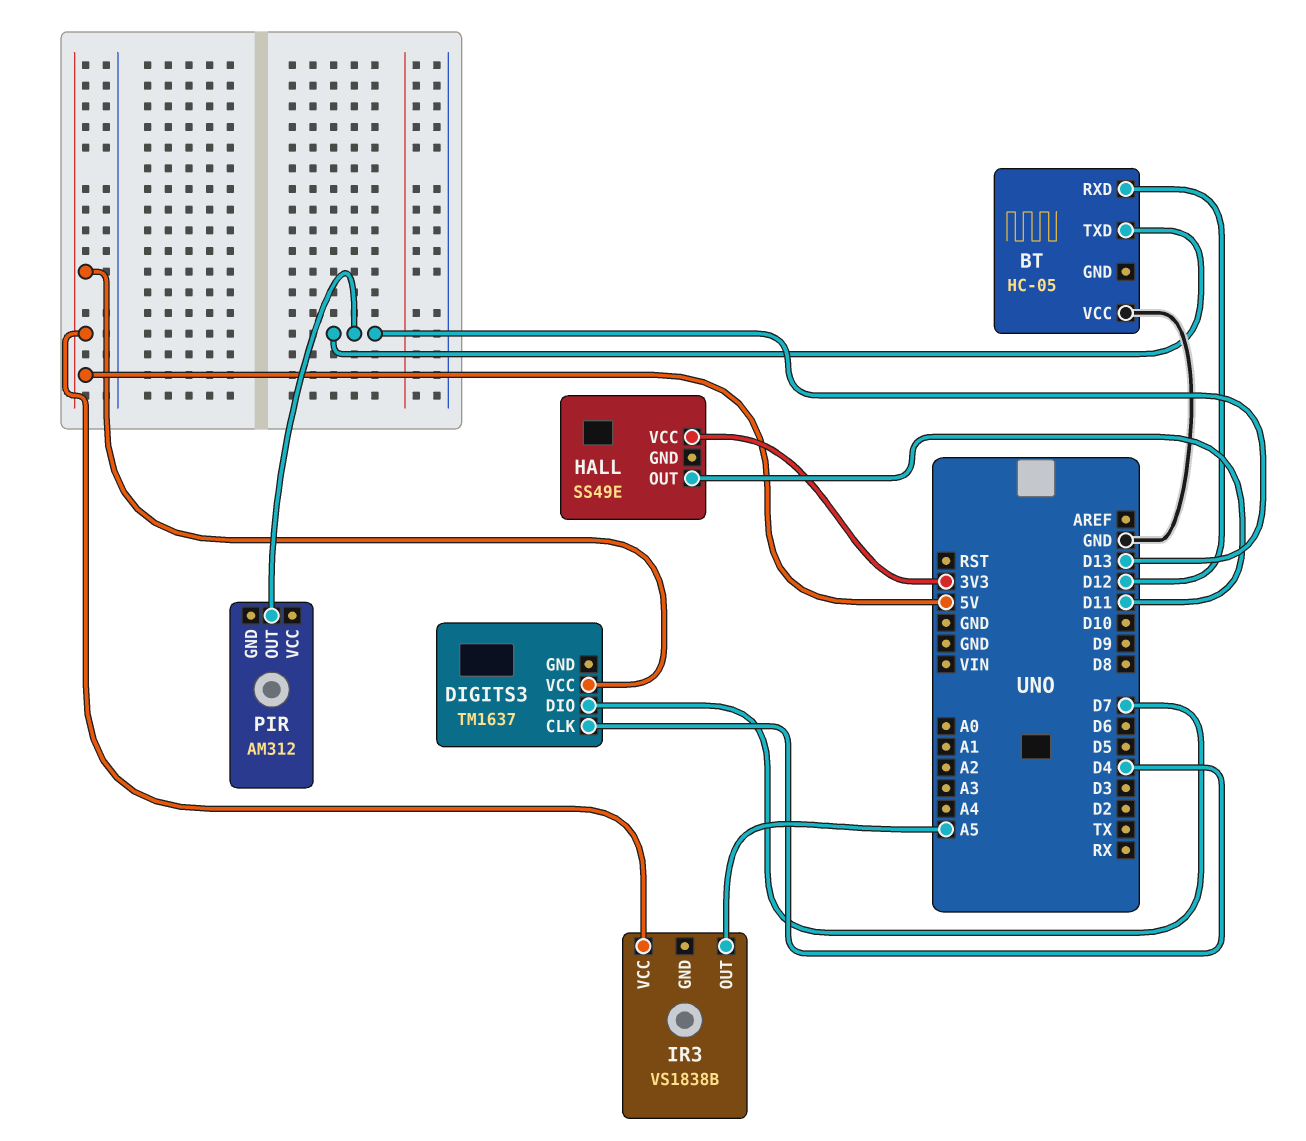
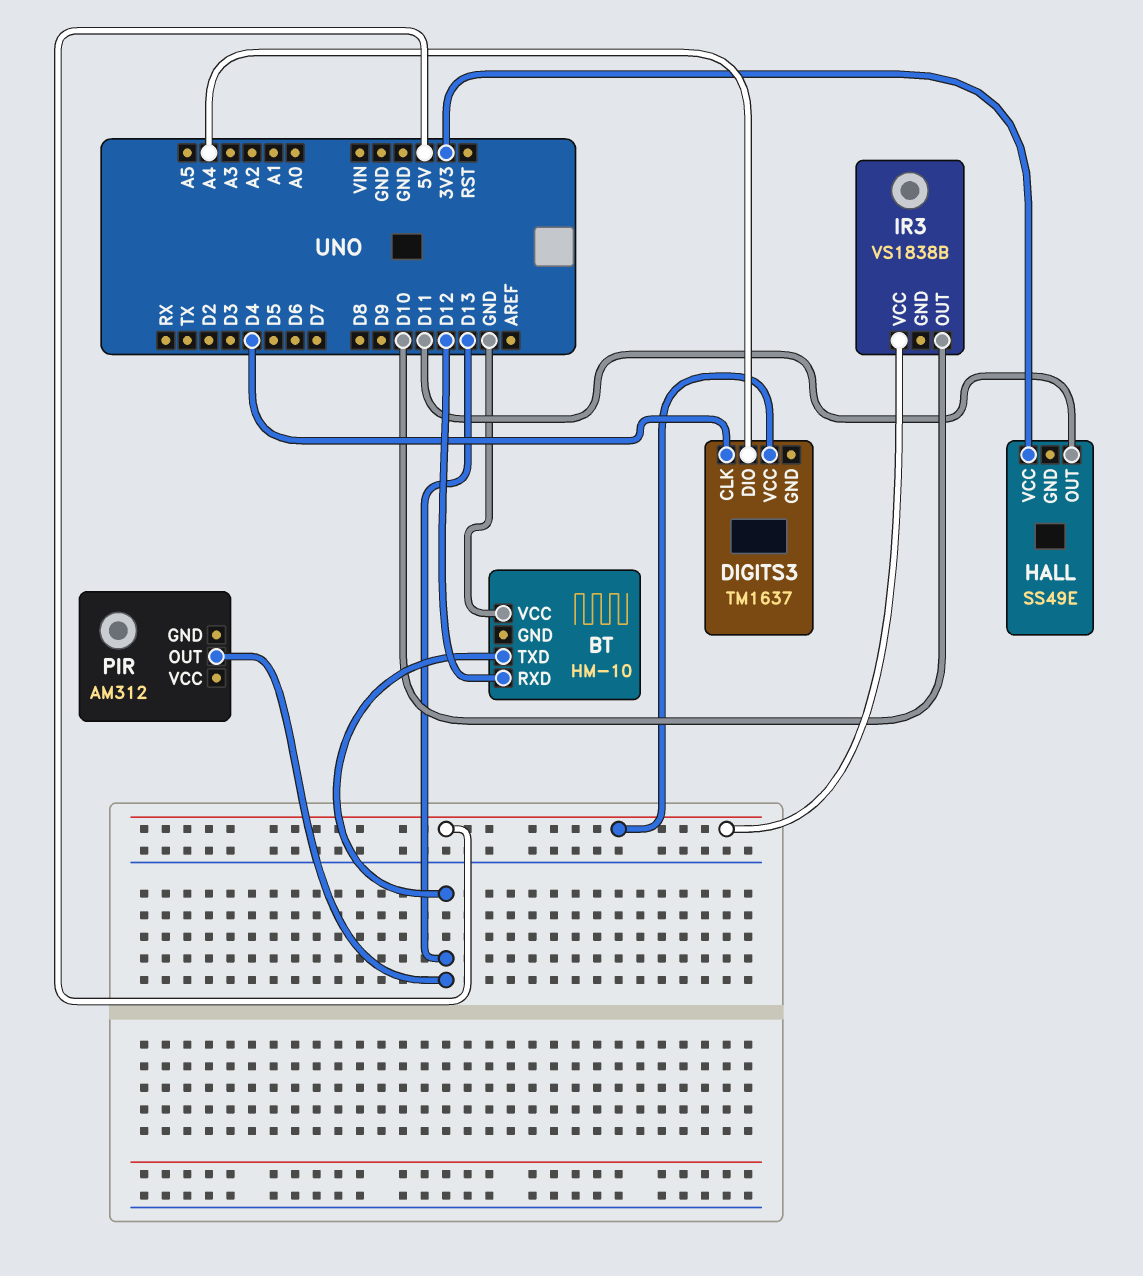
BT: HC-05 -> HM-10
DIGITS3 pin DIO: D7 -> A4
IR3 pin OUT: A5 -> D10

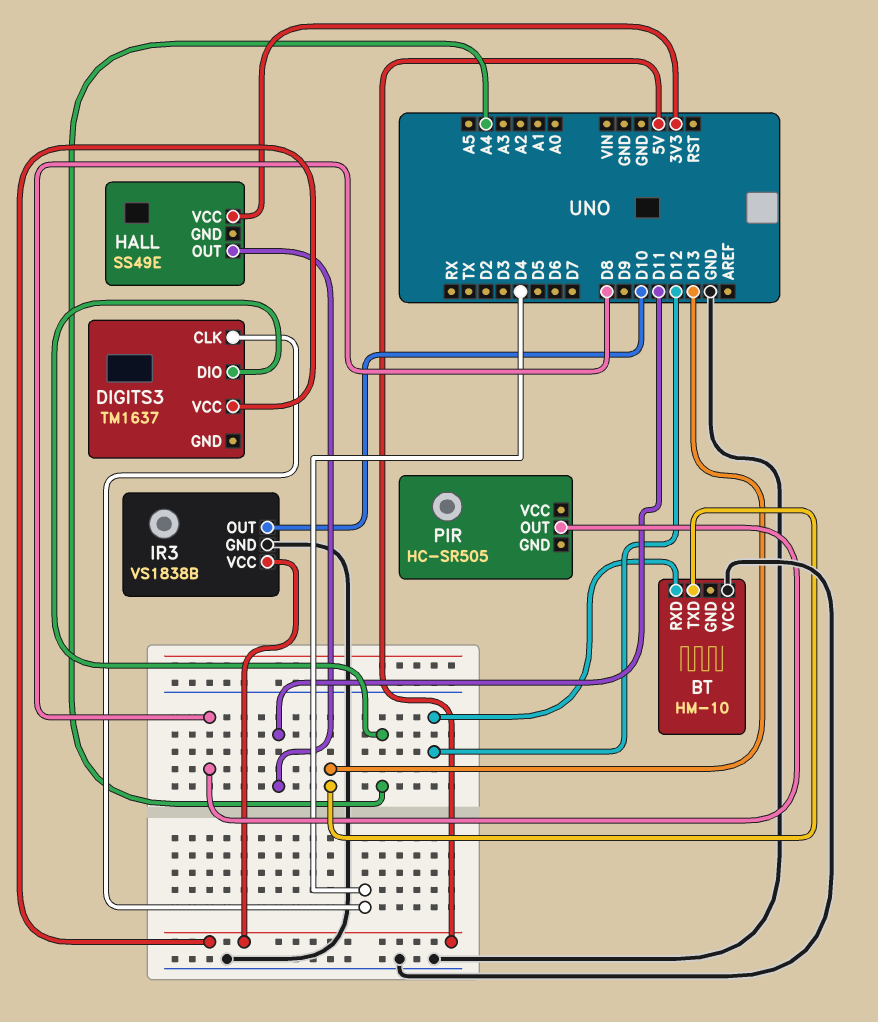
IR3 pin GND: none -> GND
PIR: AM312 -> HC-SR505
PIR pin OUT: D13 -> D8

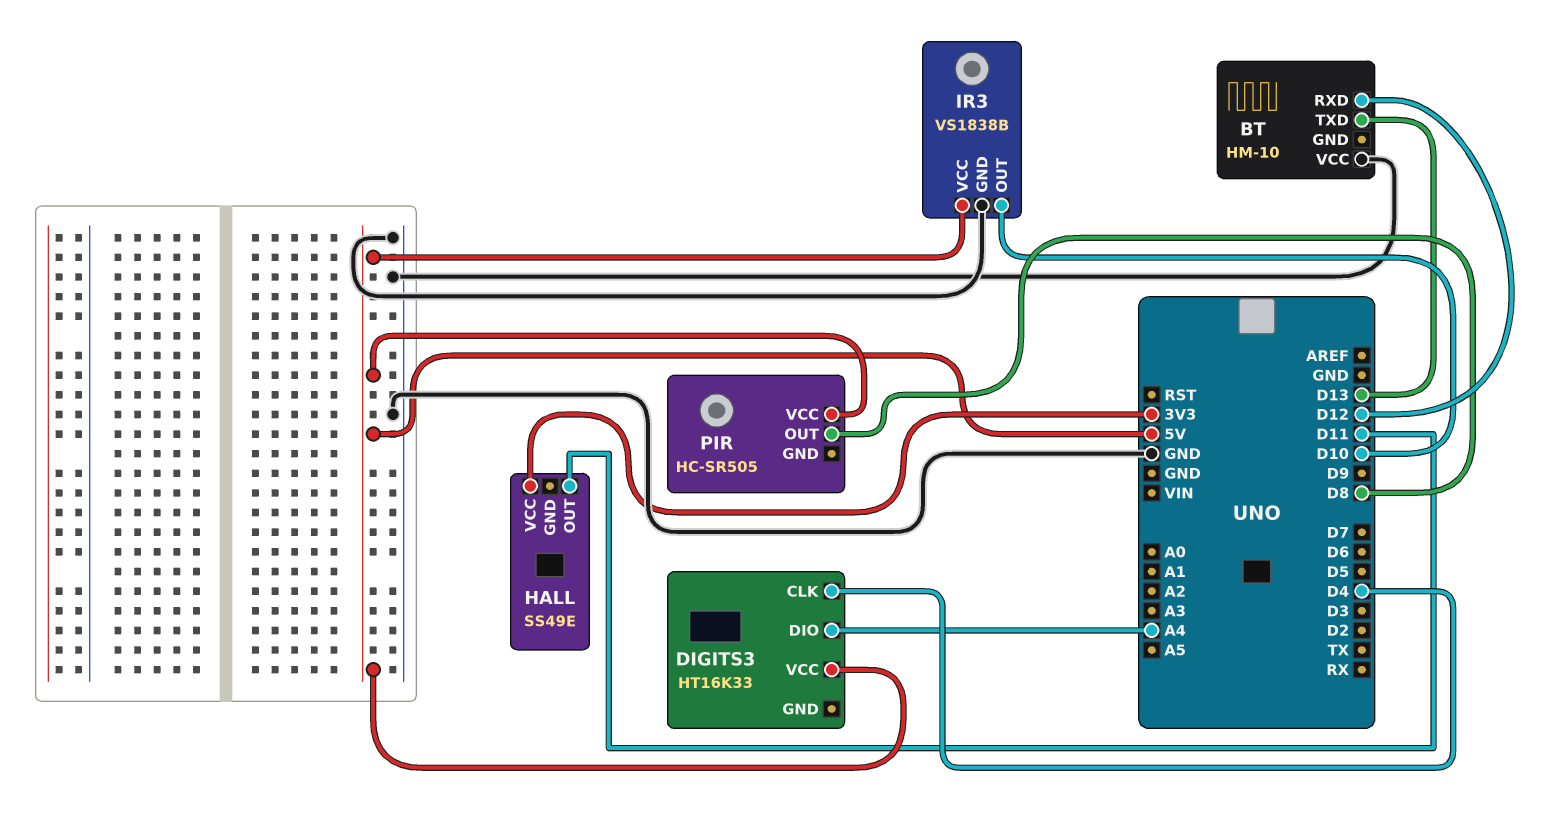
DIGITS3: TM1637 -> HT16K33
PIR pin VCC: none -> 5V

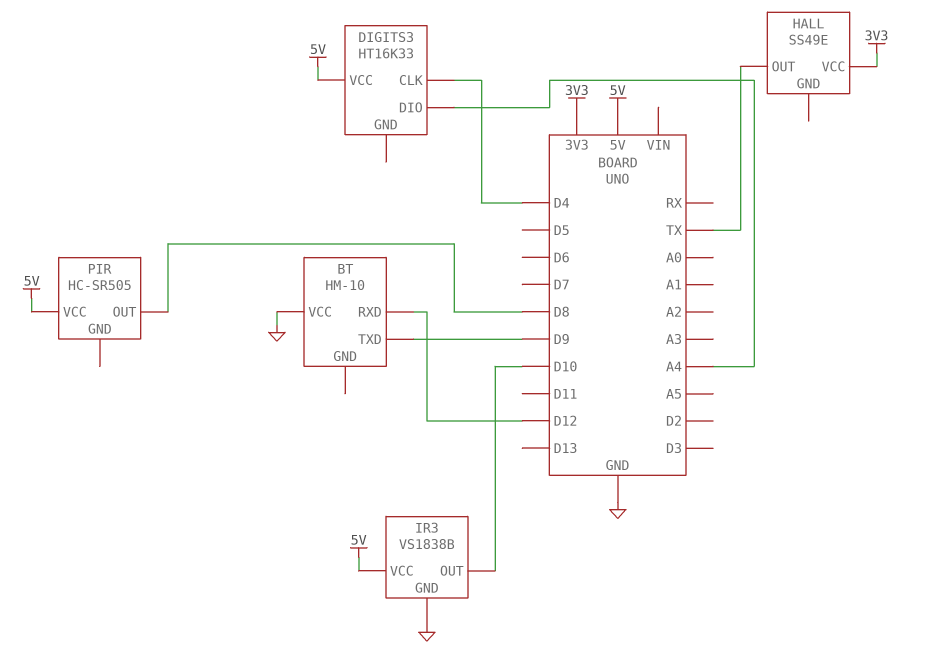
BT pin TXD: D13 -> D9
HALL pin OUT: D11 -> TX

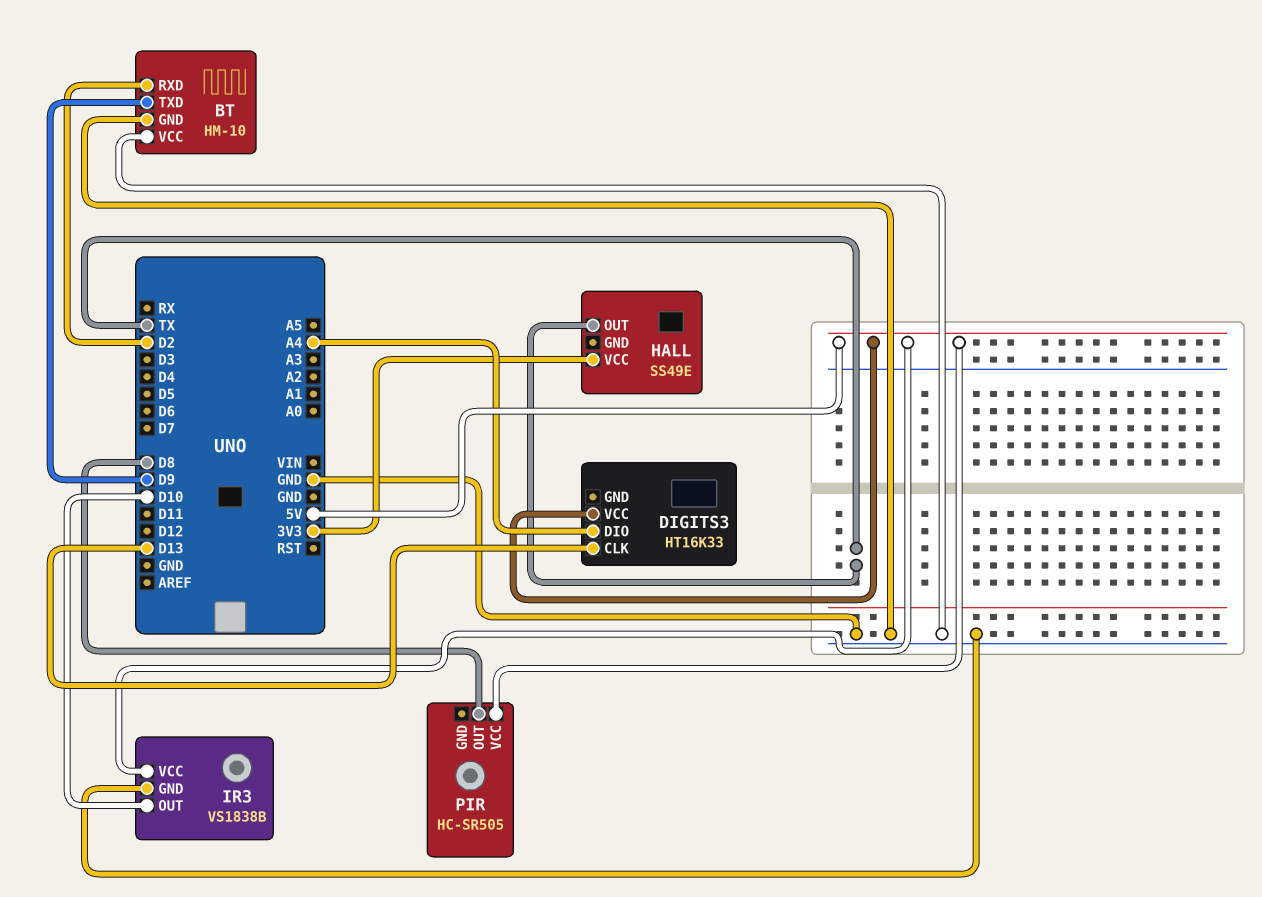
BT pin GND: none -> GND
BT pin RXD: D12 -> D2
DIGITS3 pin CLK: D4 -> D13

